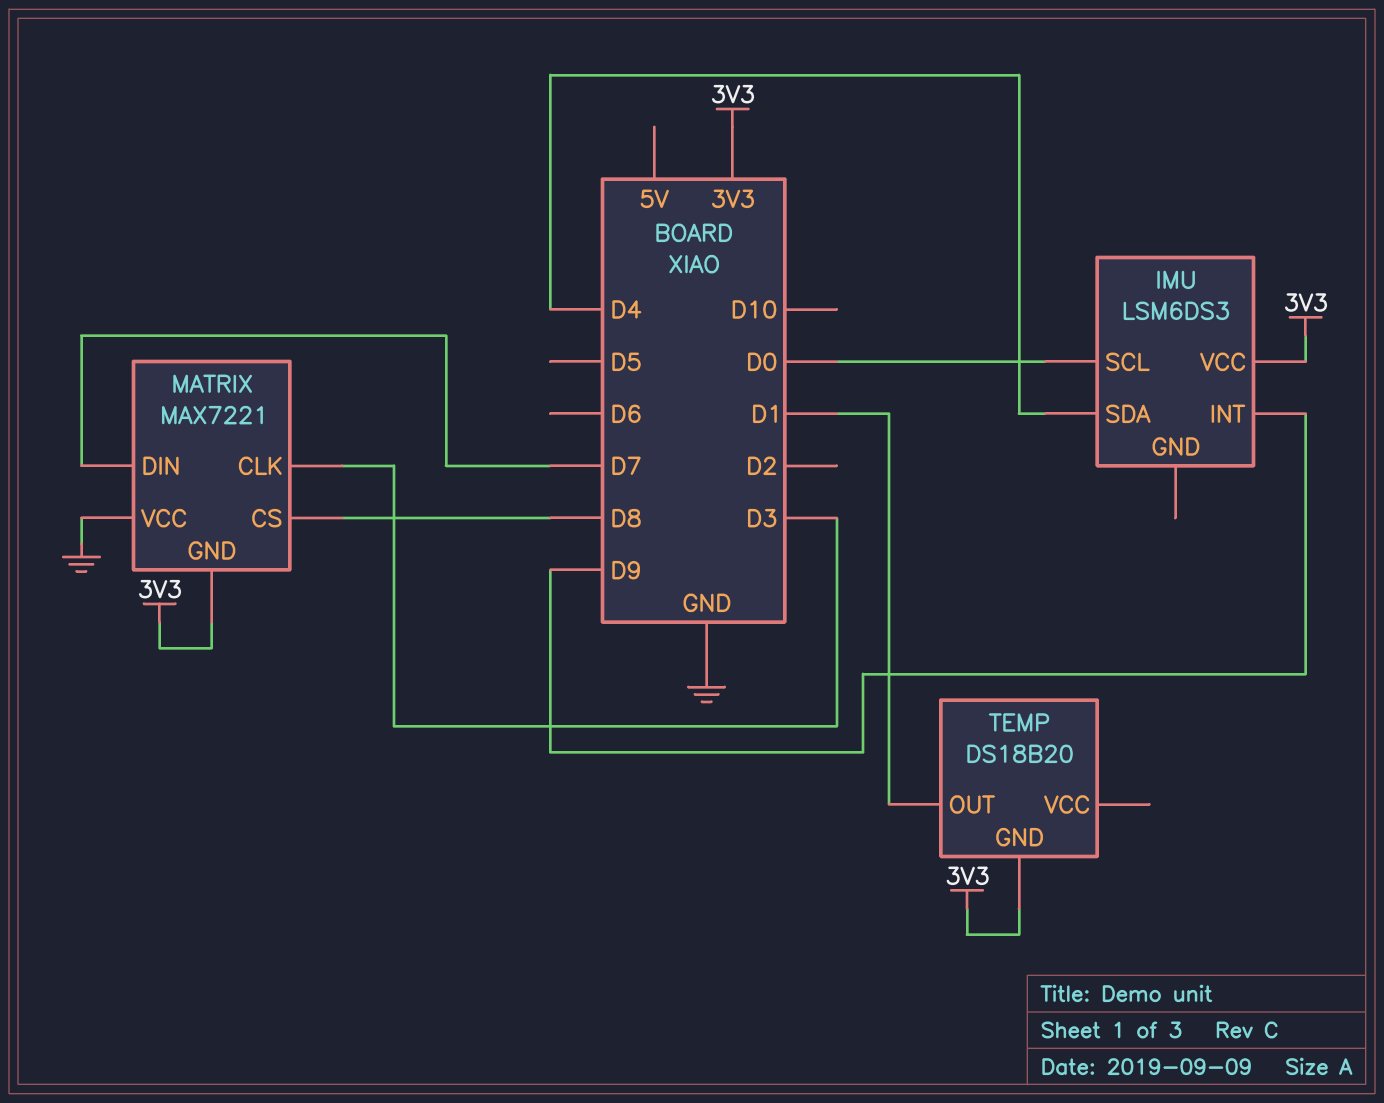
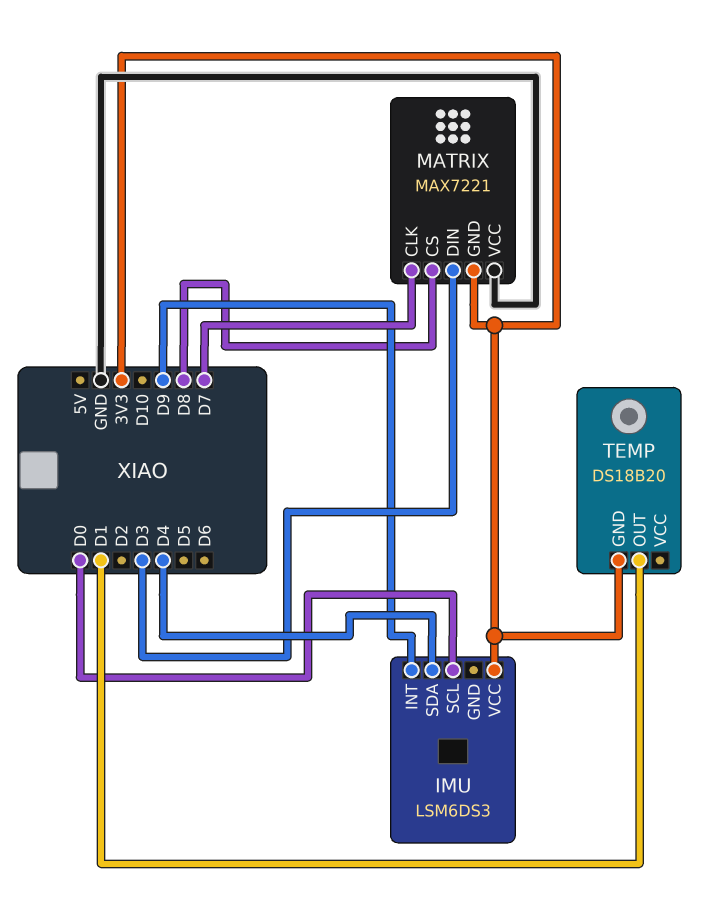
MATRIX pin CLK: D3 -> D7
MATRIX pin DIN: D7 -> D3

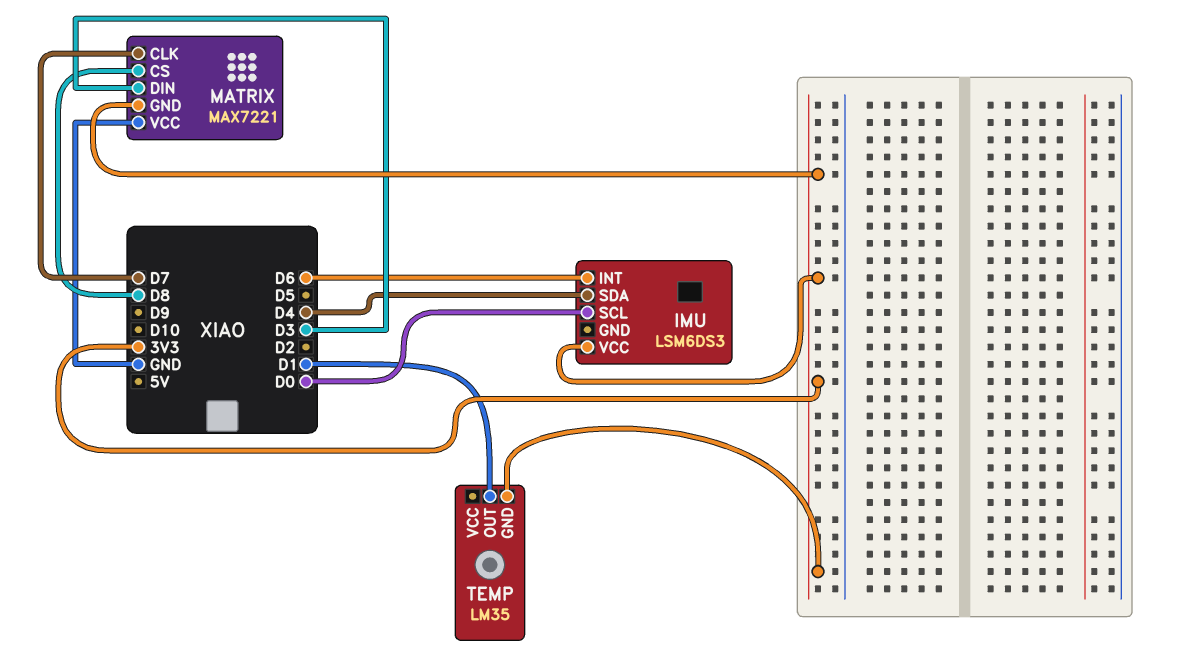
IMU pin INT: D9 -> D6
TEMP: DS18B20 -> LM35

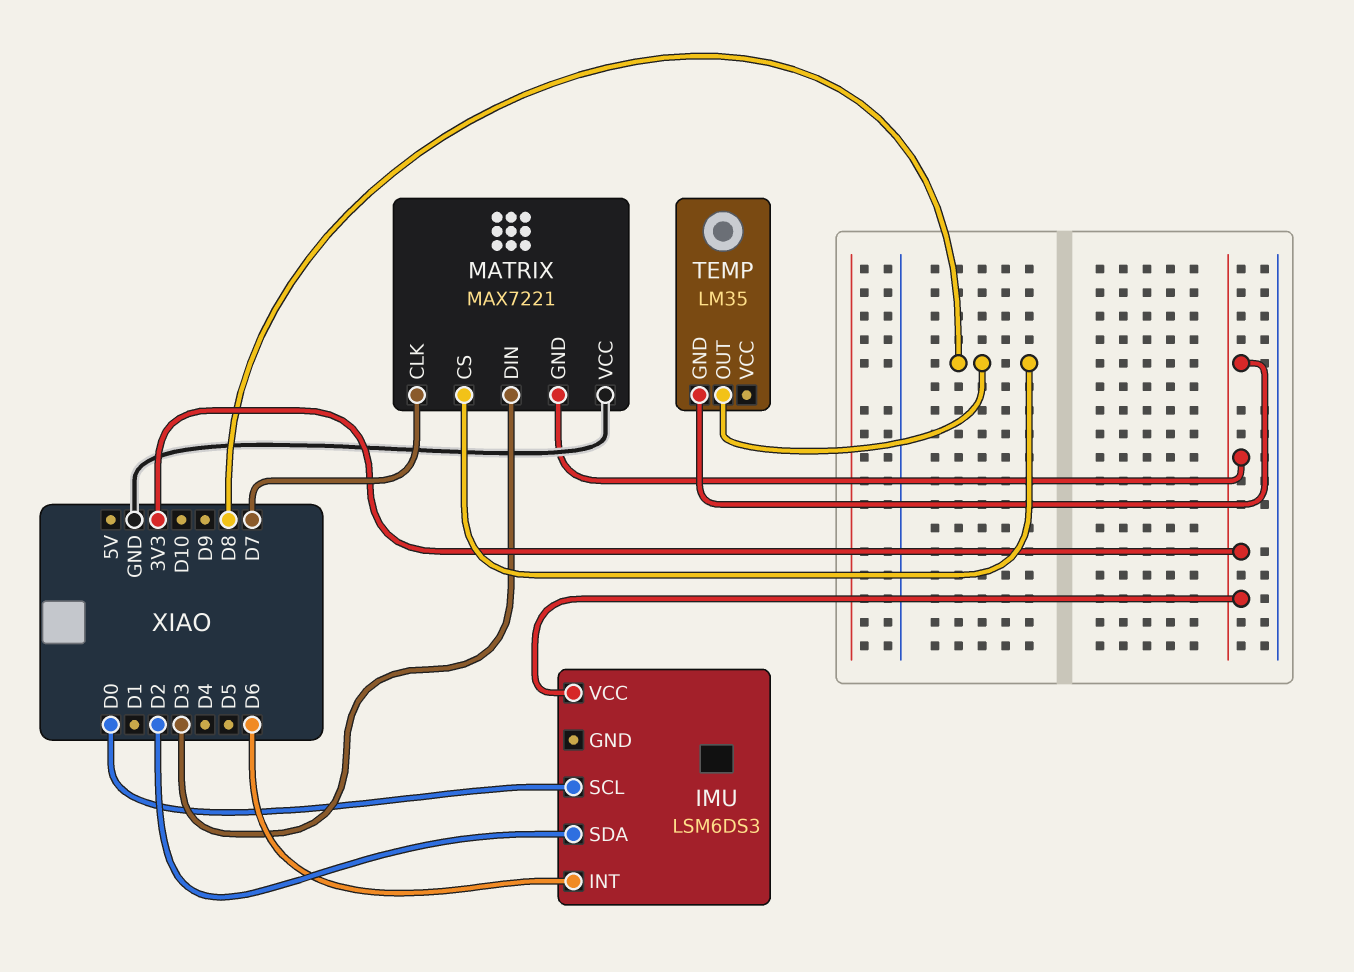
IMU pin SDA: D4 -> D2
TEMP pin OUT: D1 -> D8

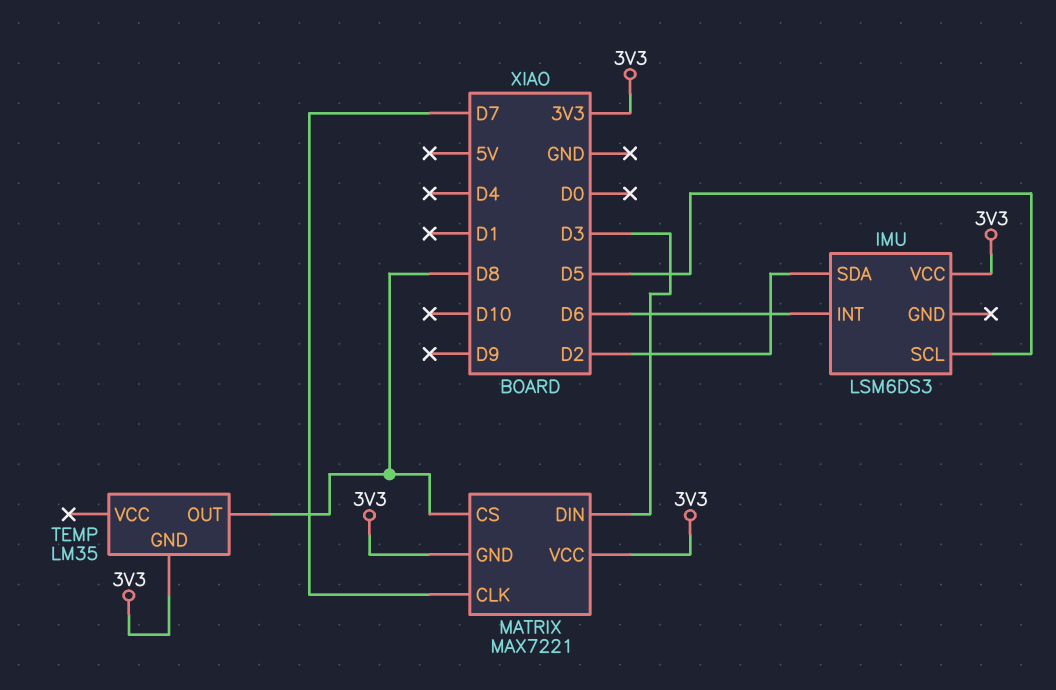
IMU pin SCL: D0 -> D5
MATRIX pin VCC: GND -> 3V3

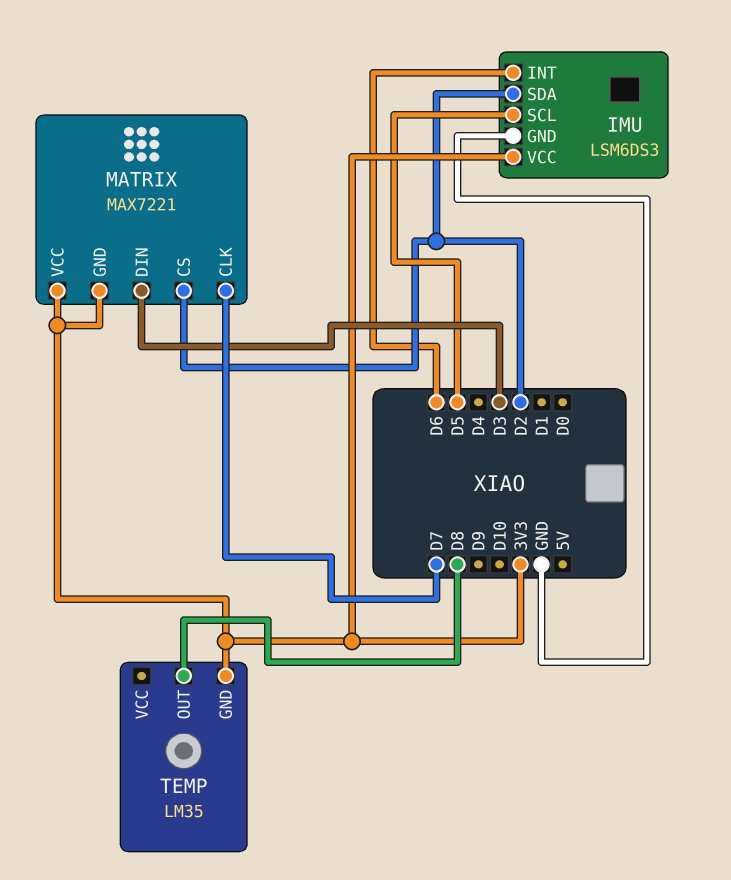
IMU pin GND: none -> GND
MATRIX pin CS: D8 -> D2

